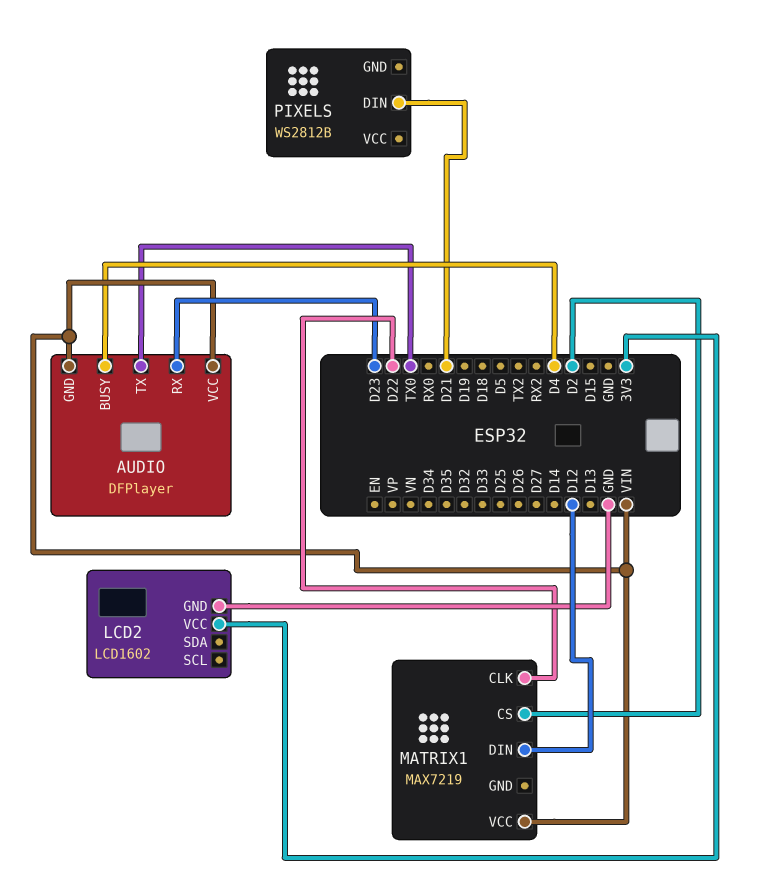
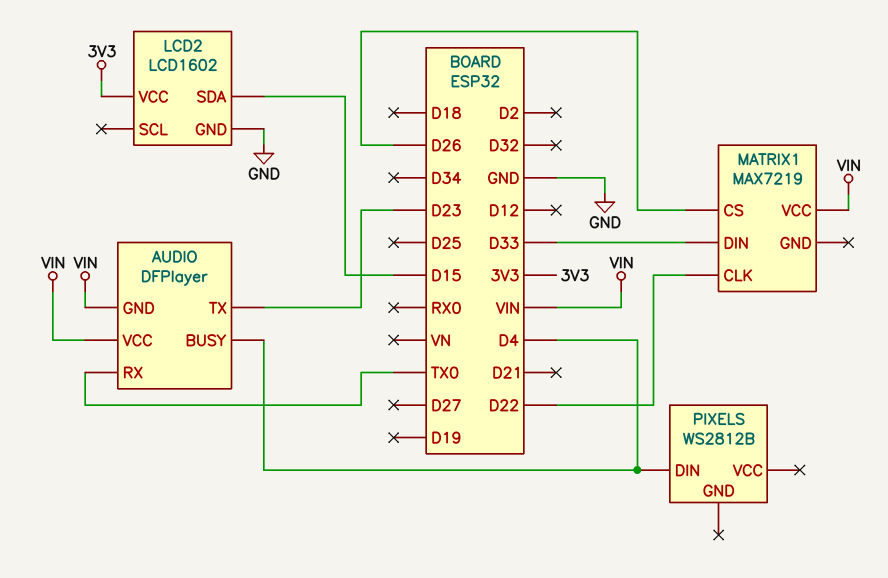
AUDIO pin RX: D23 -> TX0
AUDIO pin TX: TX0 -> D23
LCD2 pin SDA: none -> D15
MATRIX1 pin CS: D2 -> D26
MATRIX1 pin DIN: D12 -> D33
PIXELS pin DIN: D21 -> D4

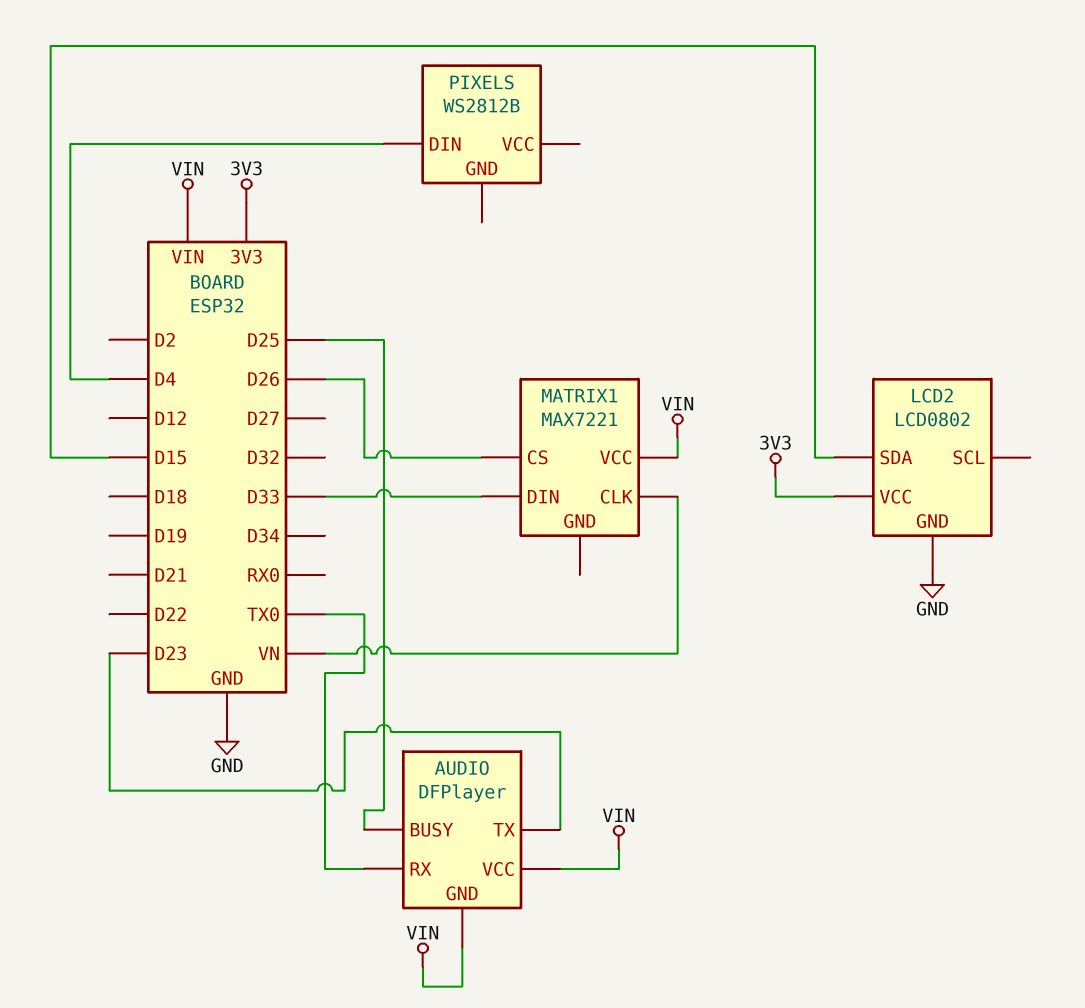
AUDIO pin BUSY: D4 -> D25
LCD2: LCD1602 -> LCD0802
MATRIX1: MAX7219 -> MAX7221
MATRIX1 pin CLK: D22 -> VN

